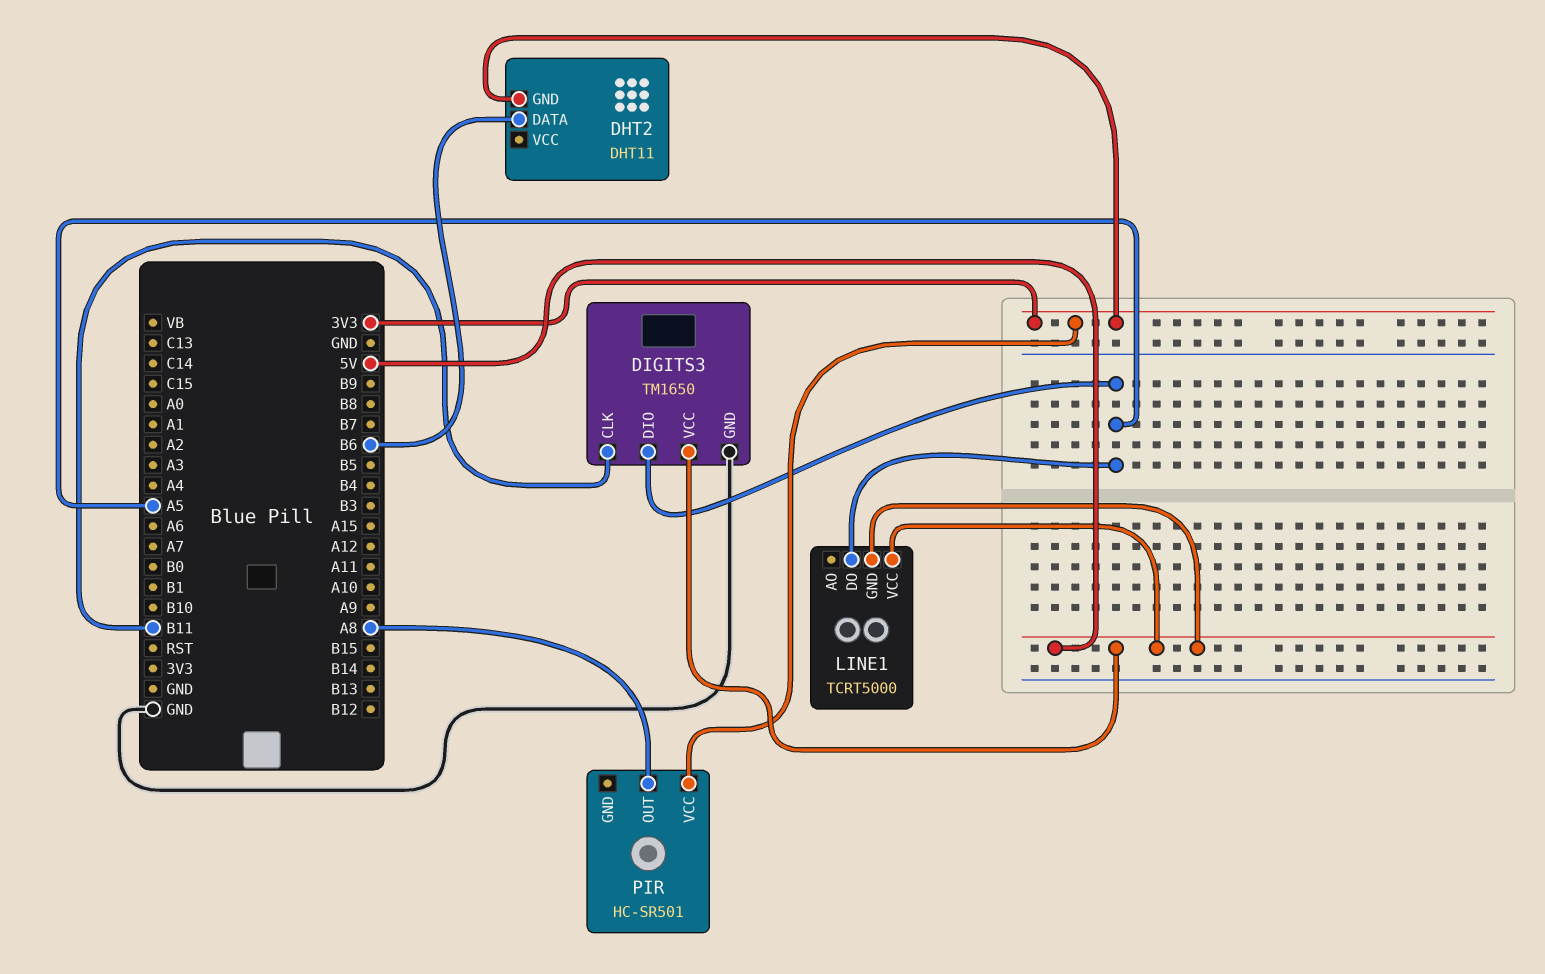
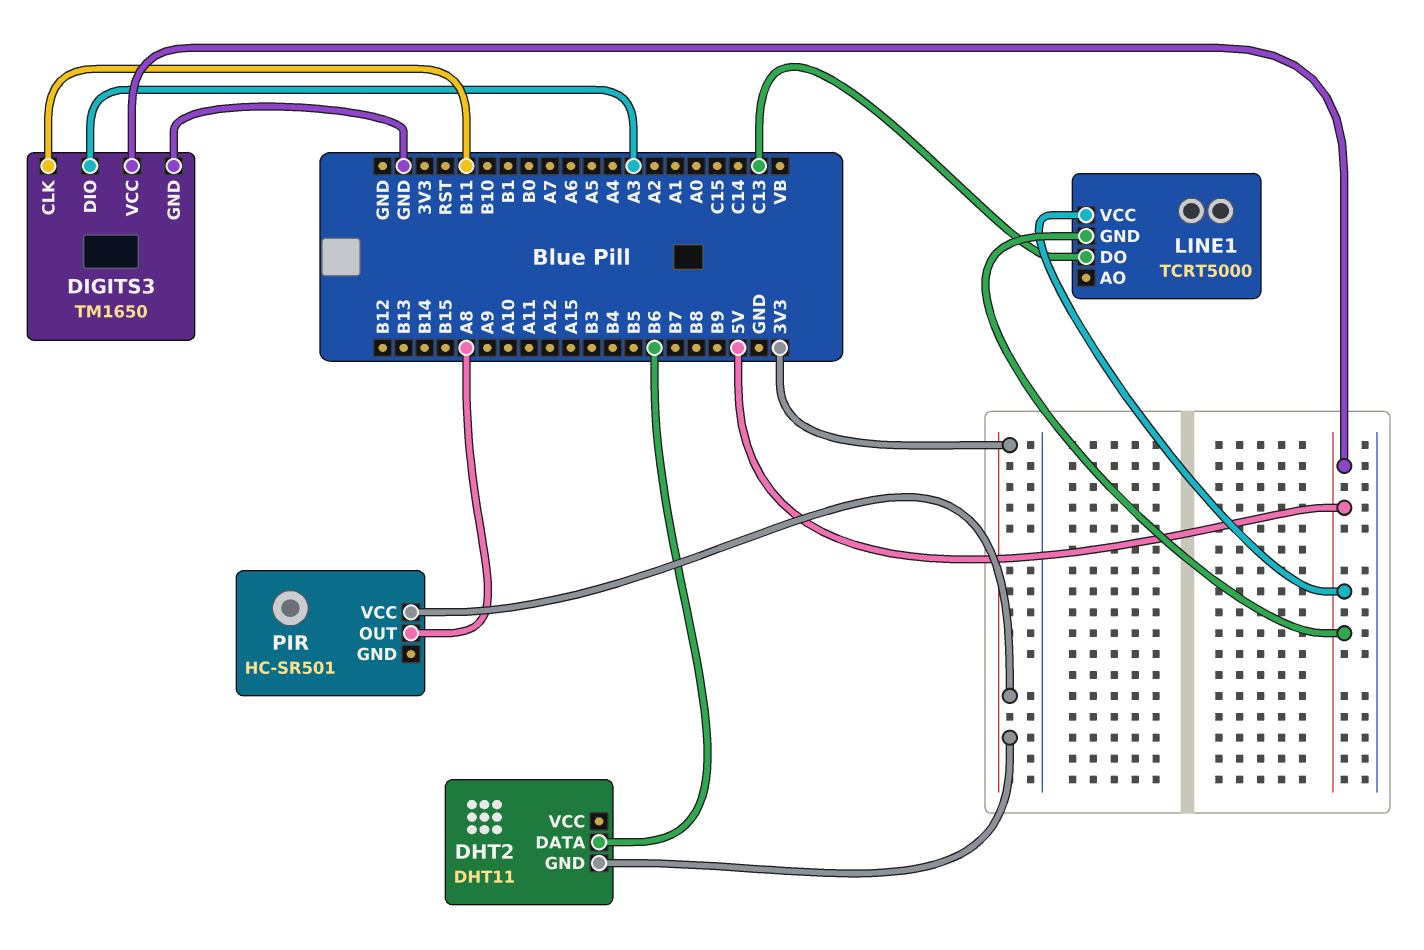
DIGITS3 pin DIO: A5 -> A3
LINE1 pin DO: A5 -> C13

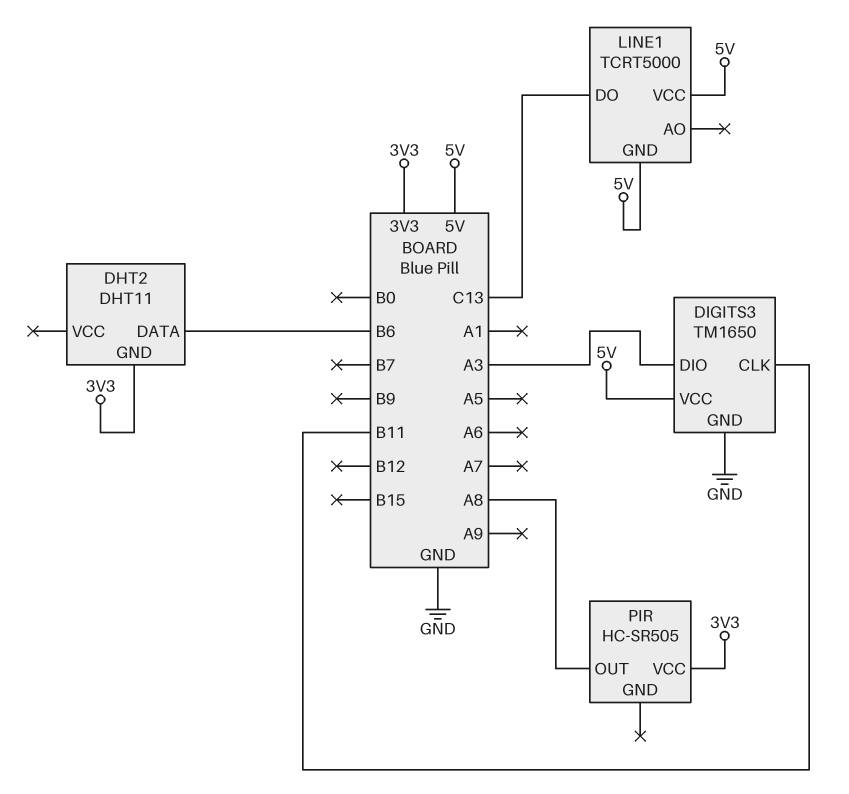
PIR: HC-SR501 -> HC-SR505

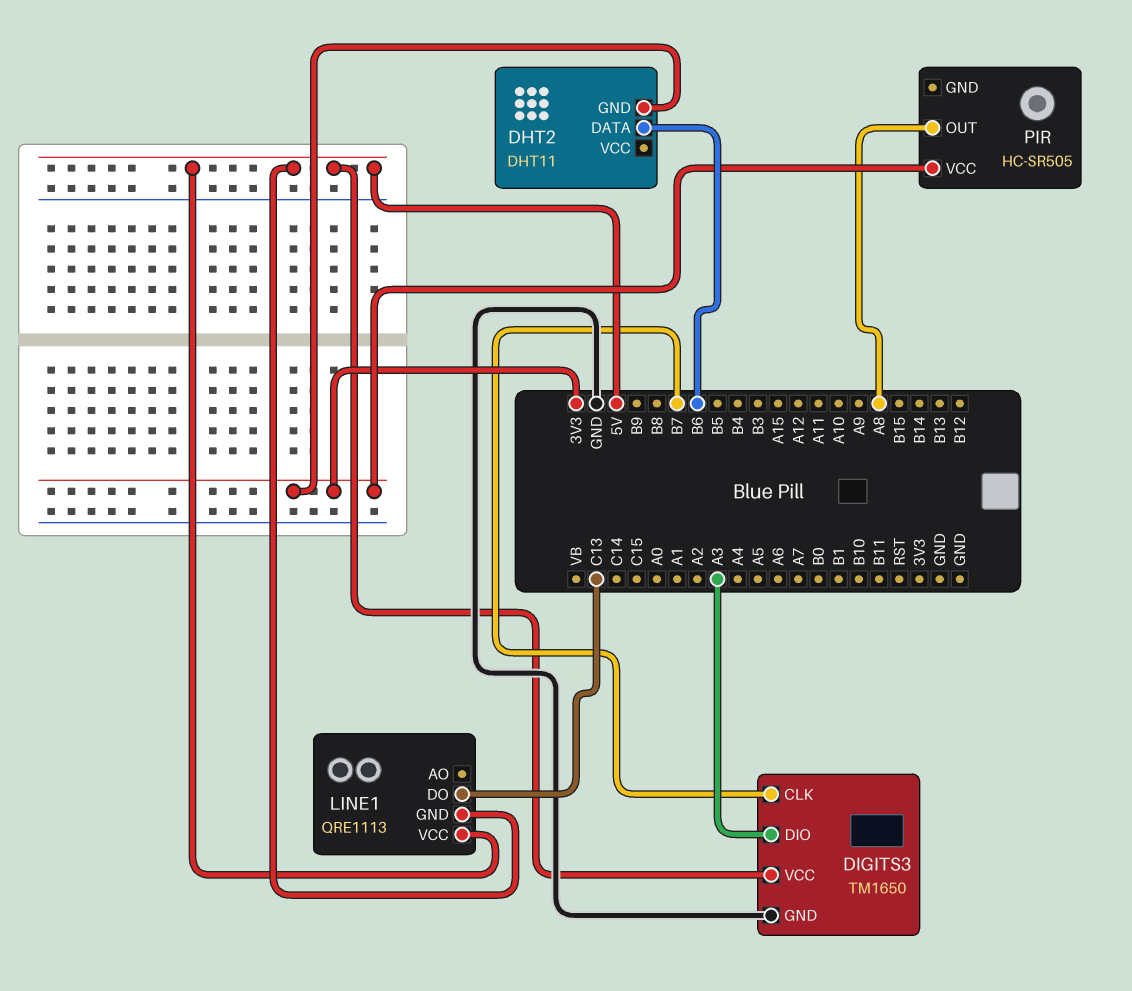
DIGITS3 pin CLK: B11 -> B7
LINE1: TCRT5000 -> QRE1113

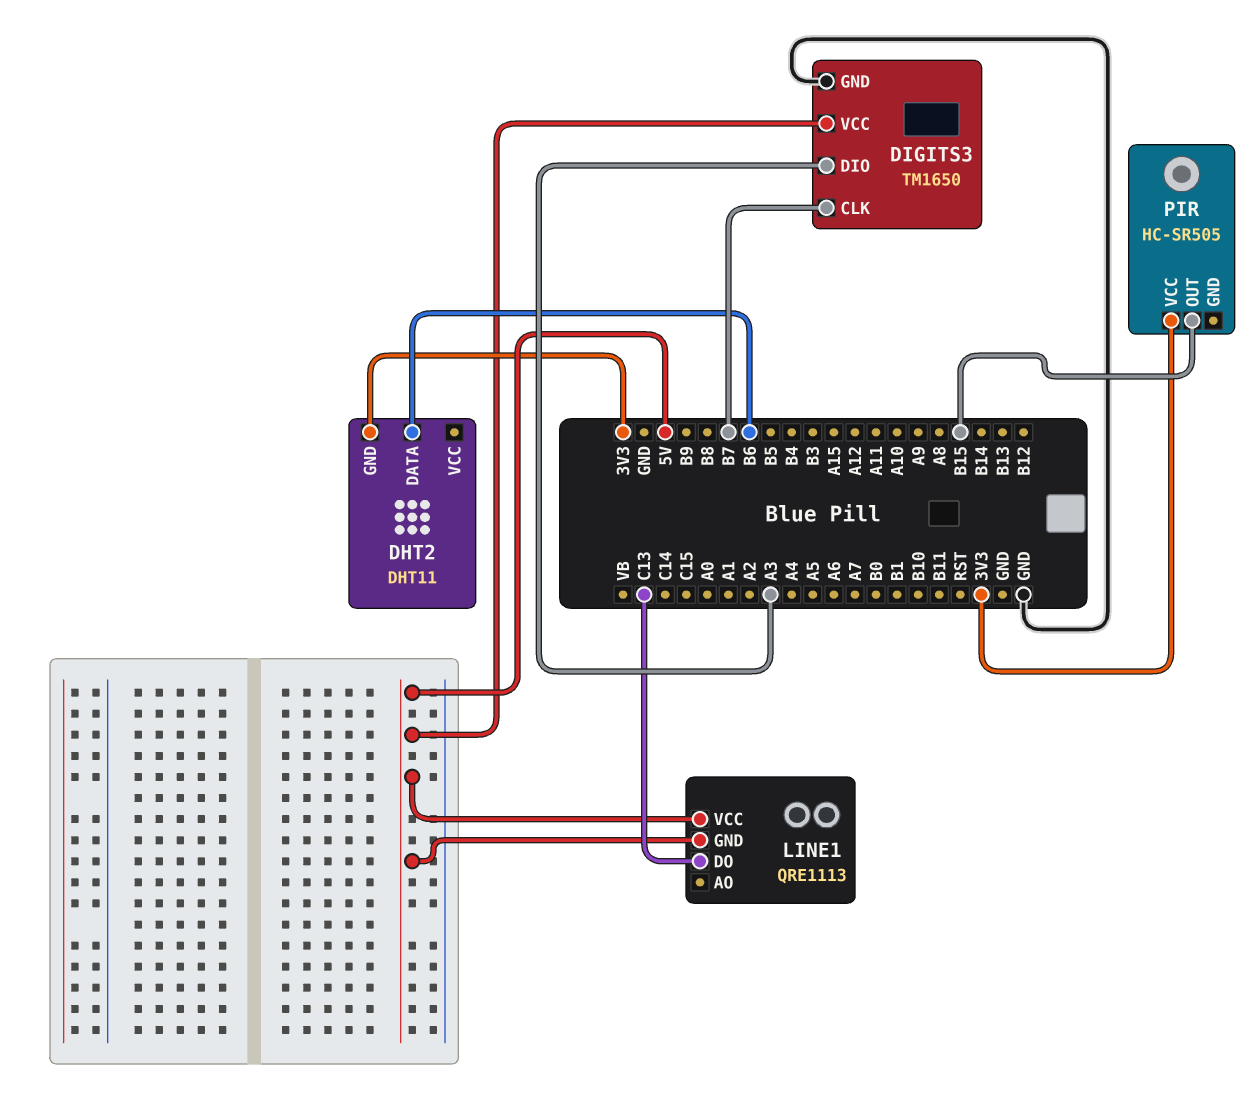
PIR pin OUT: A8 -> B15

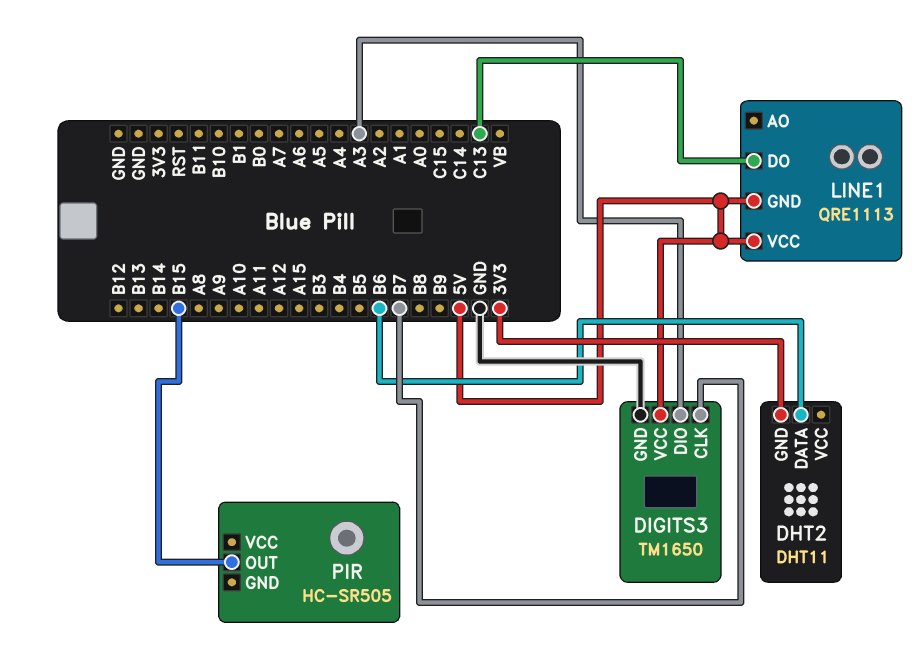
PIR pin VCC: 3V3 -> none

